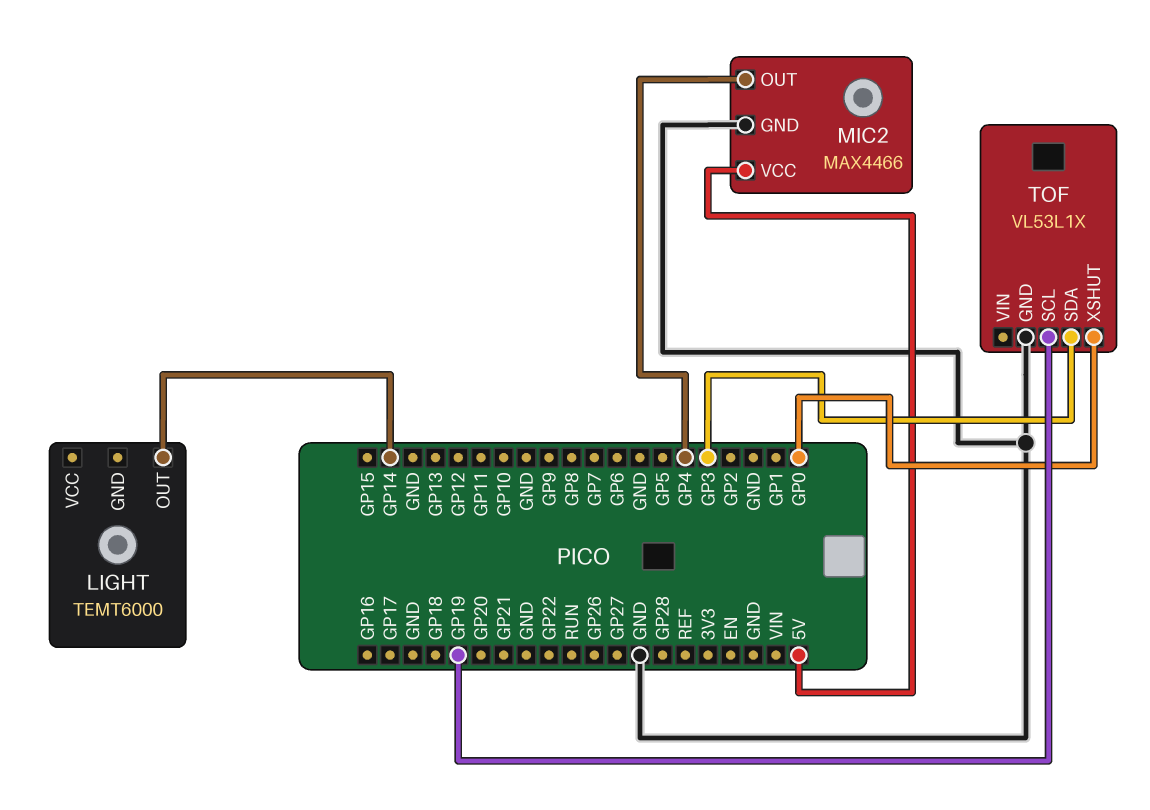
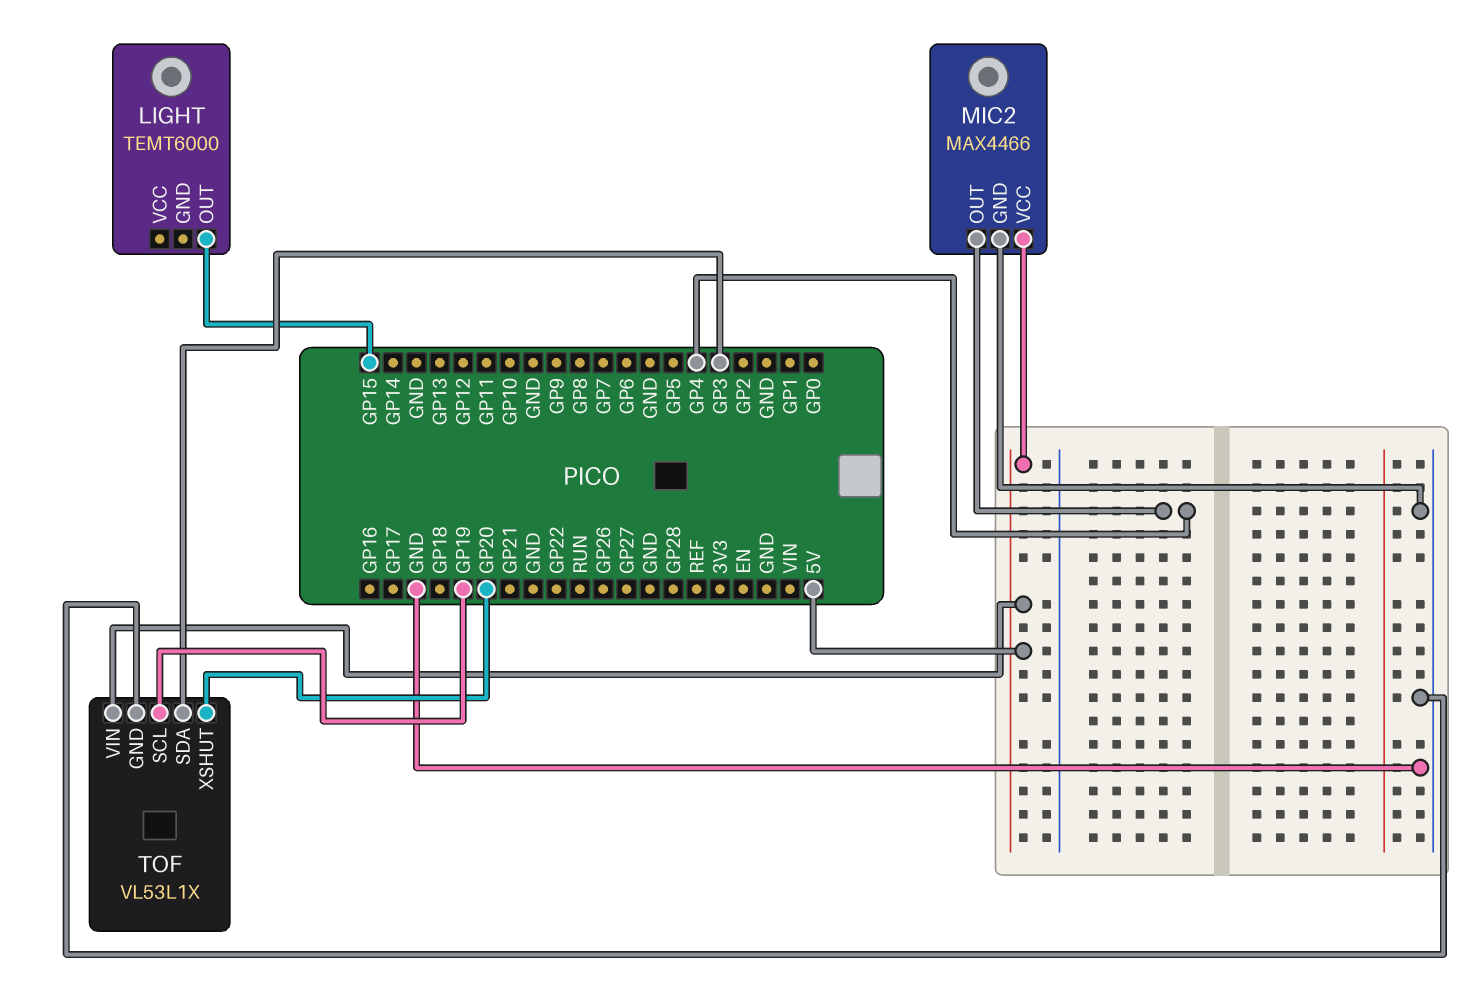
LIGHT pin OUT: GP14 -> GP15
TOF pin VIN: none -> 5V
TOF pin XSHUT: GP0 -> GP20

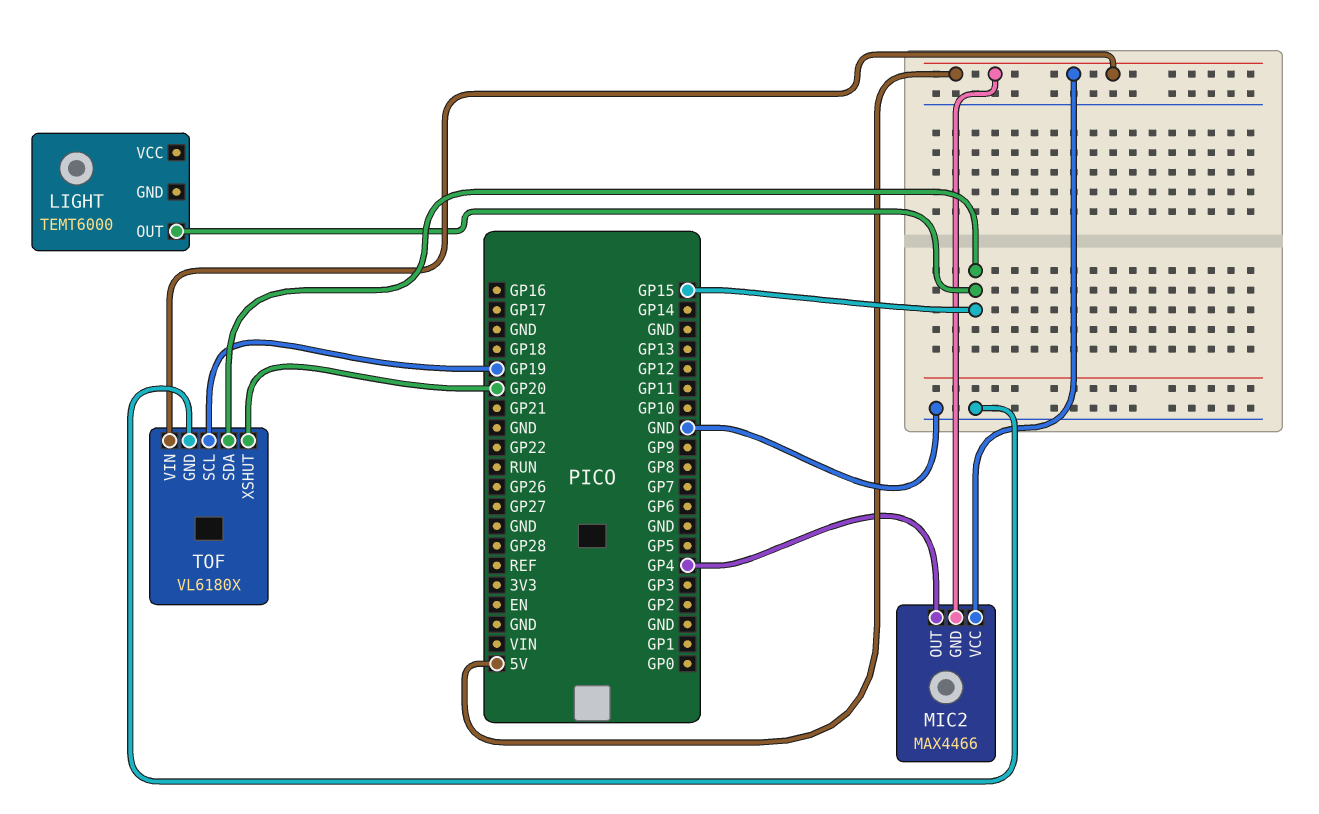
MIC2 pin GND: GND -> 5V
TOF: VL53L1X -> VL6180X
TOF pin SDA: GP3 -> GP15

